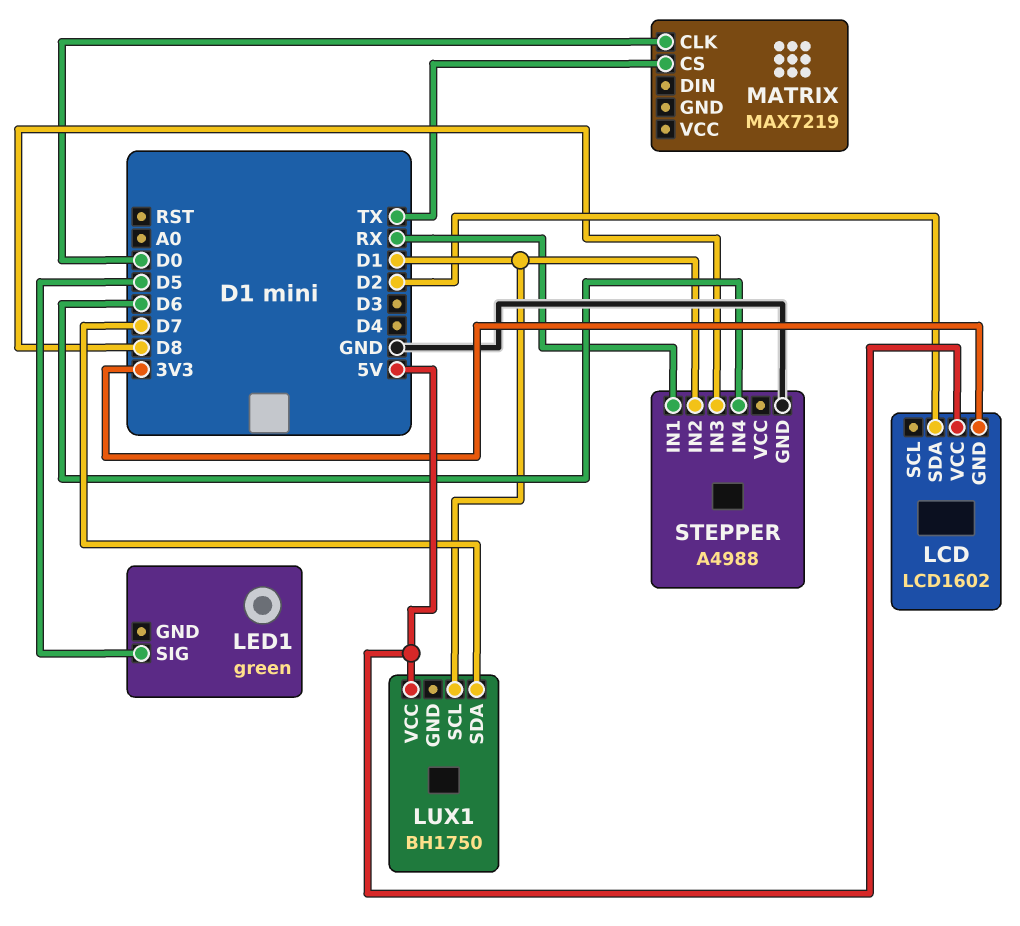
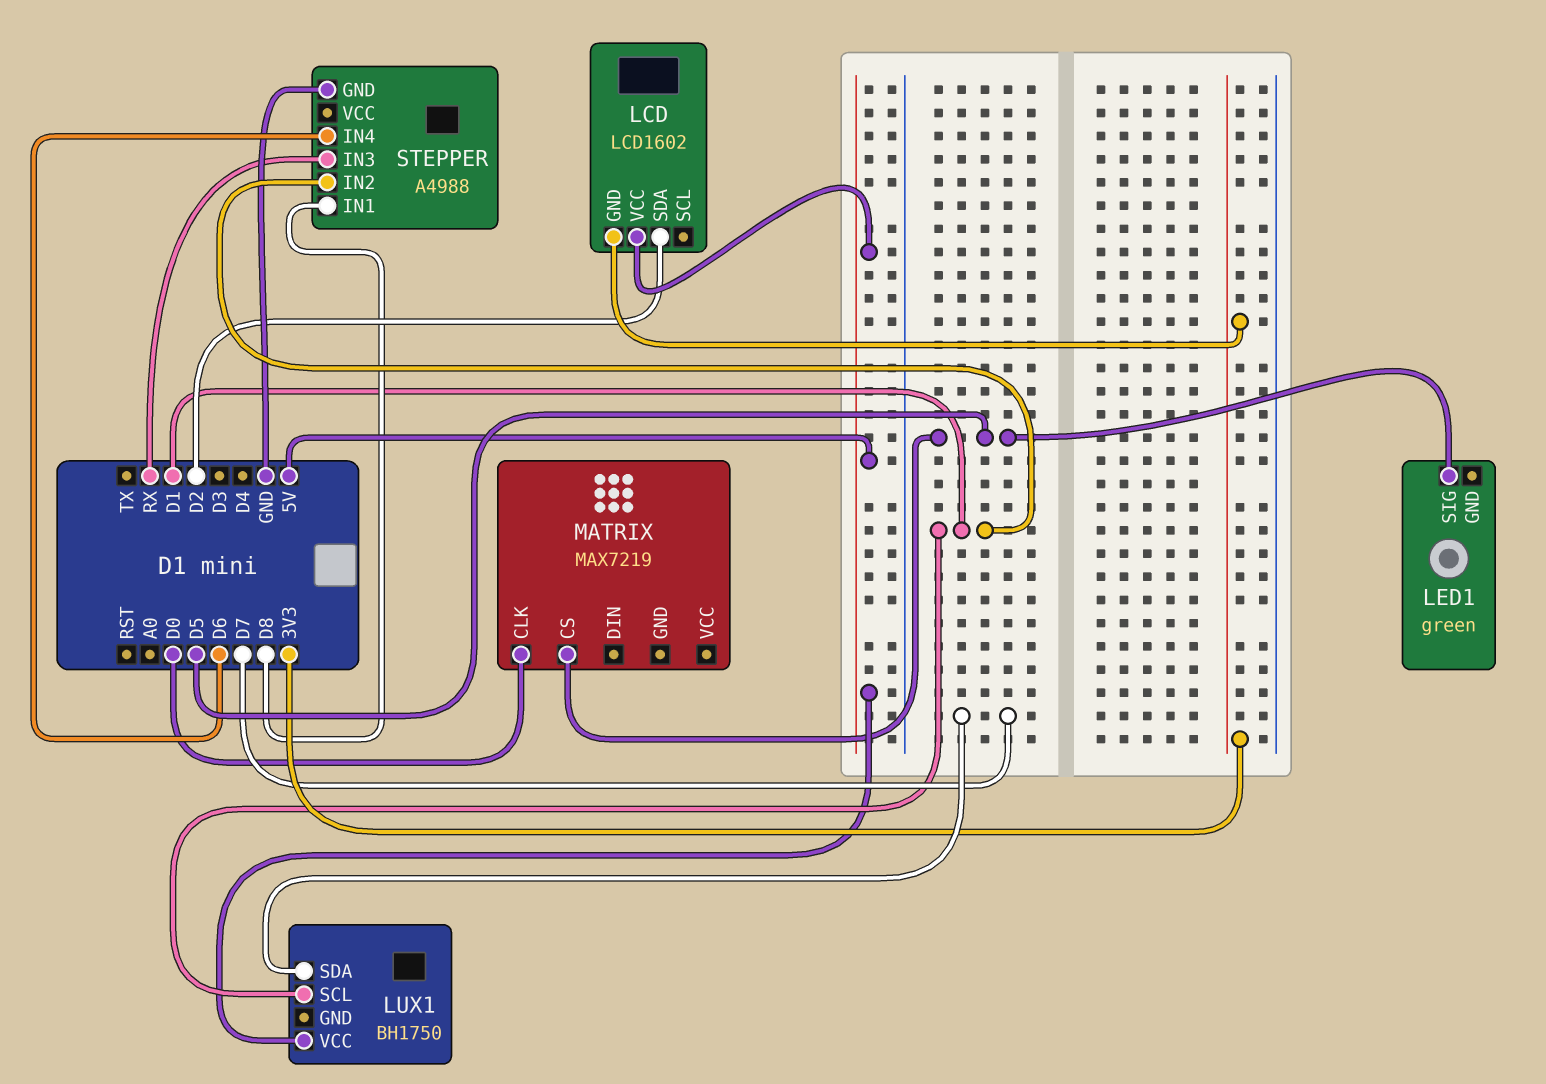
MATRIX pin CS: TX -> D5
STEPPER pin IN1: RX -> D8
STEPPER pin IN3: D8 -> RX

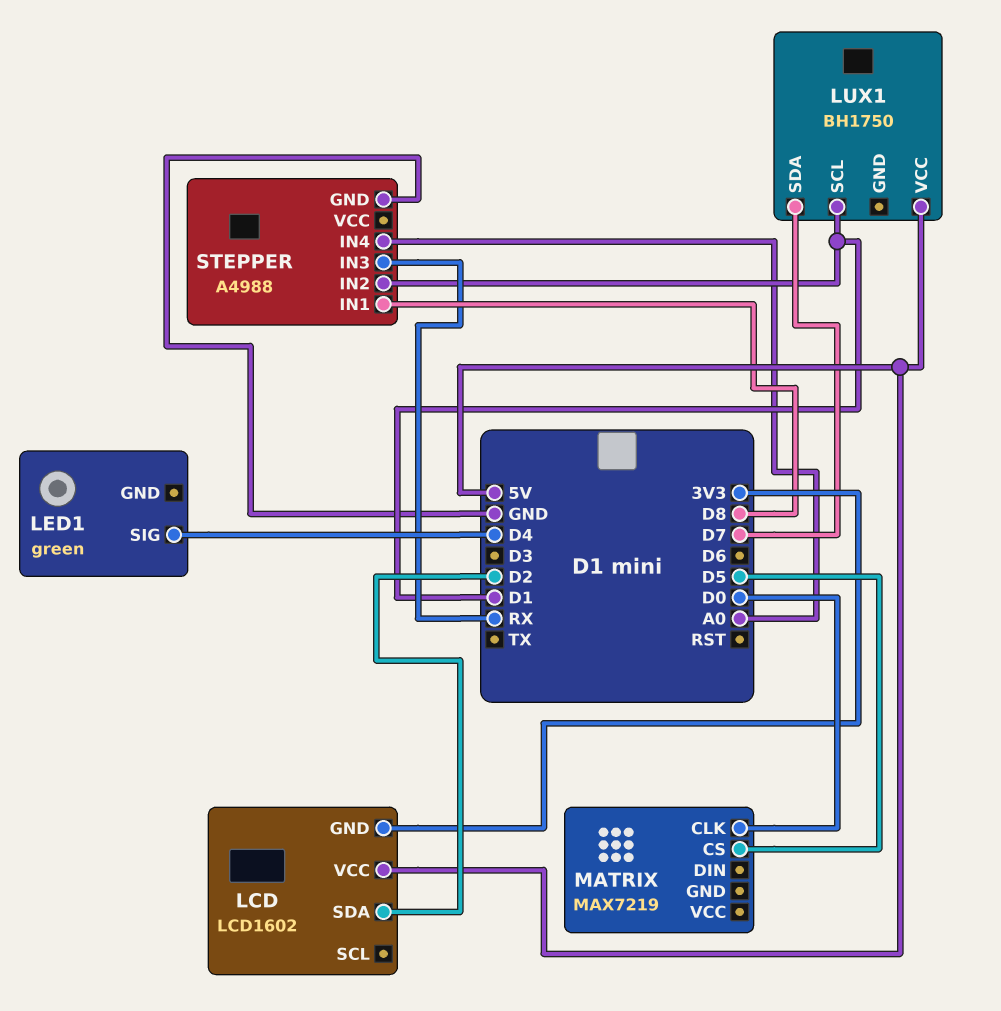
LED1 pin SIG: D5 -> D4
STEPPER pin IN4: D6 -> A0

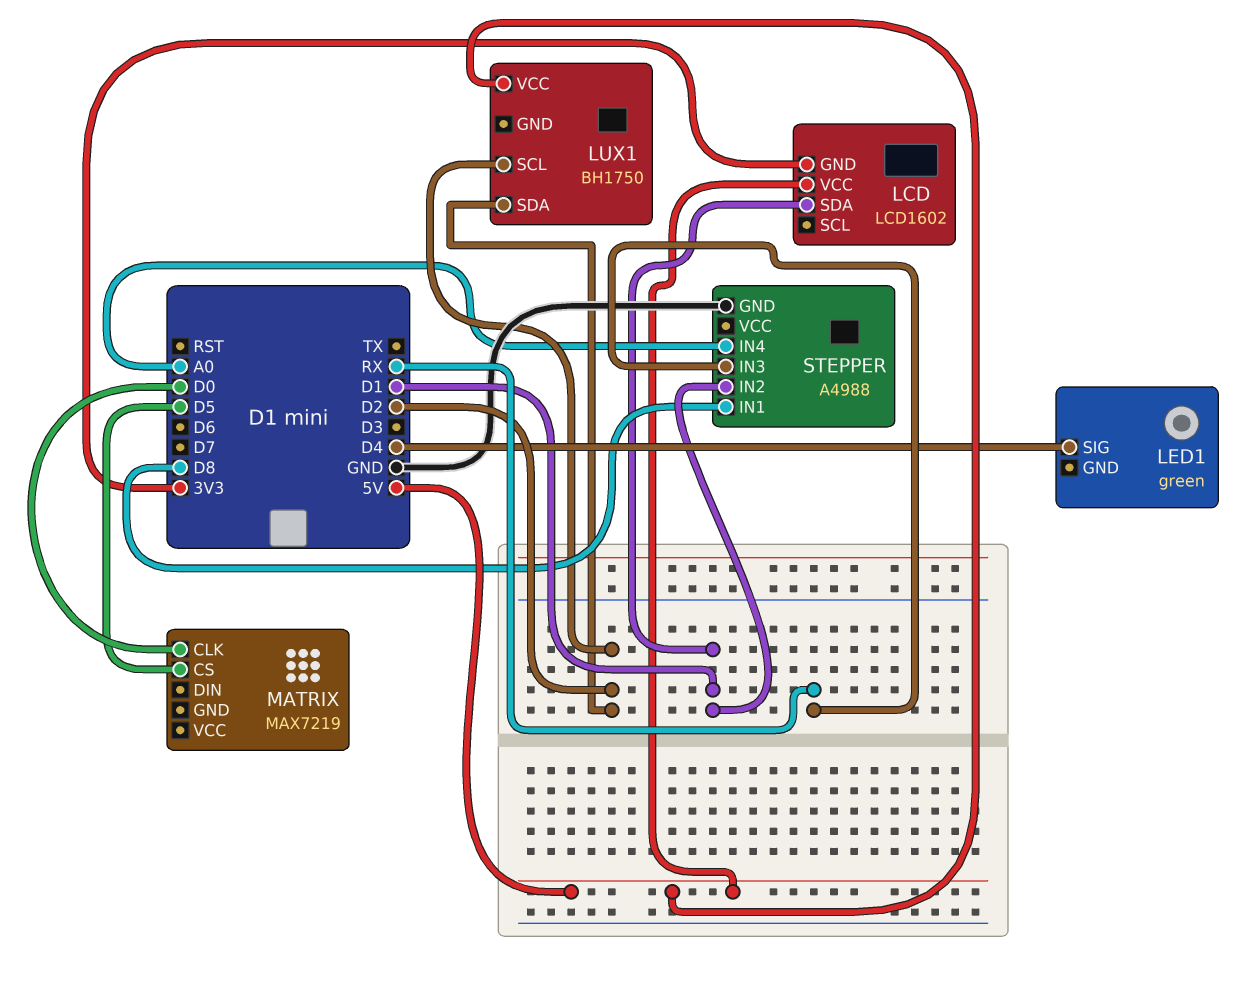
LCD pin SDA: D2 -> D1
LUX1 pin SCL: D1 -> D2
LUX1 pin SDA: D7 -> D2

